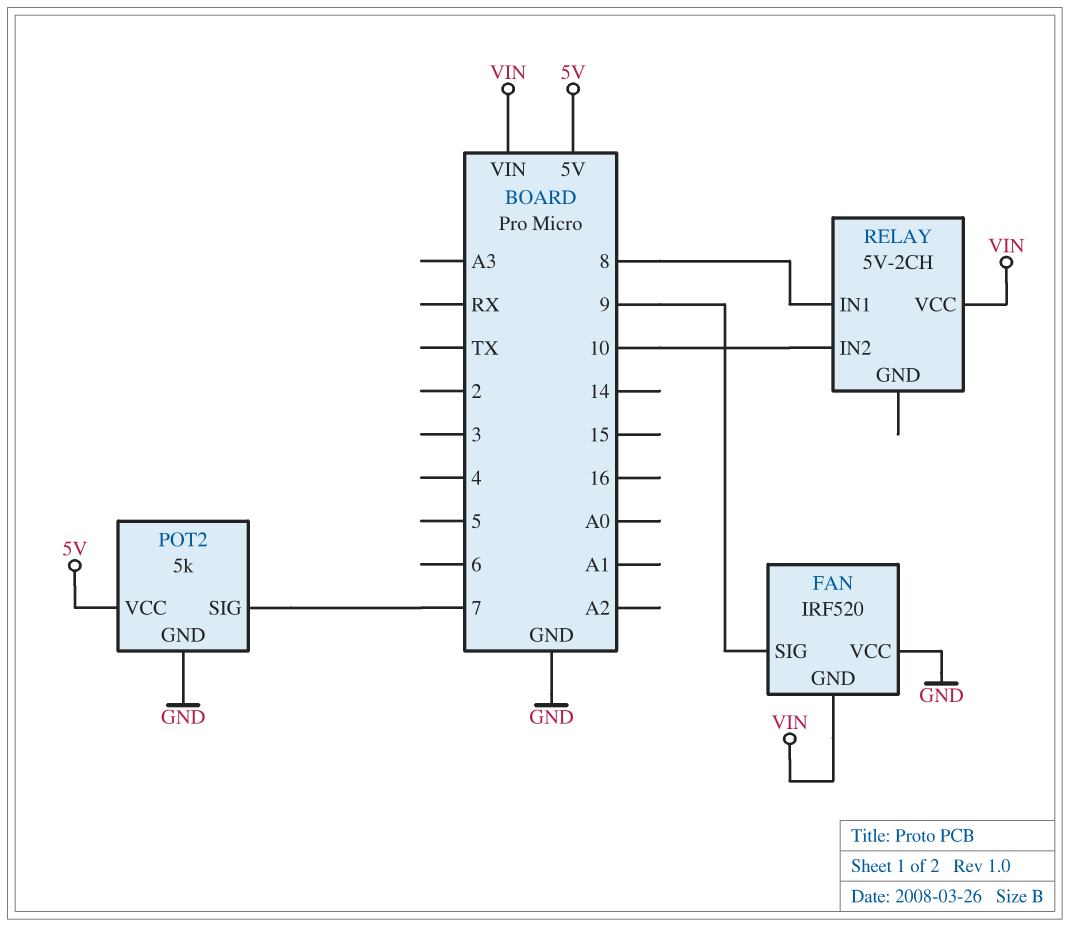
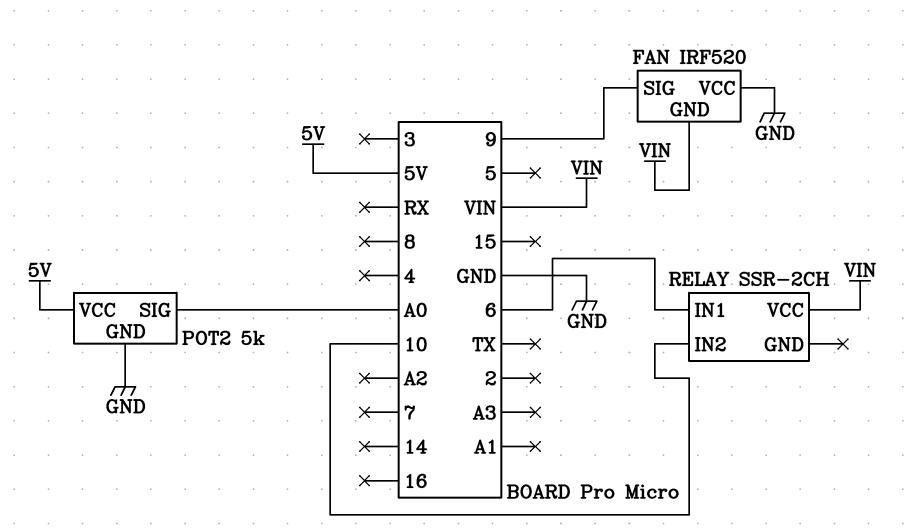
POT2 pin SIG: 7 -> A0
RELAY: 5V-2CH -> SSR-2CH
RELAY pin IN1: 8 -> 6

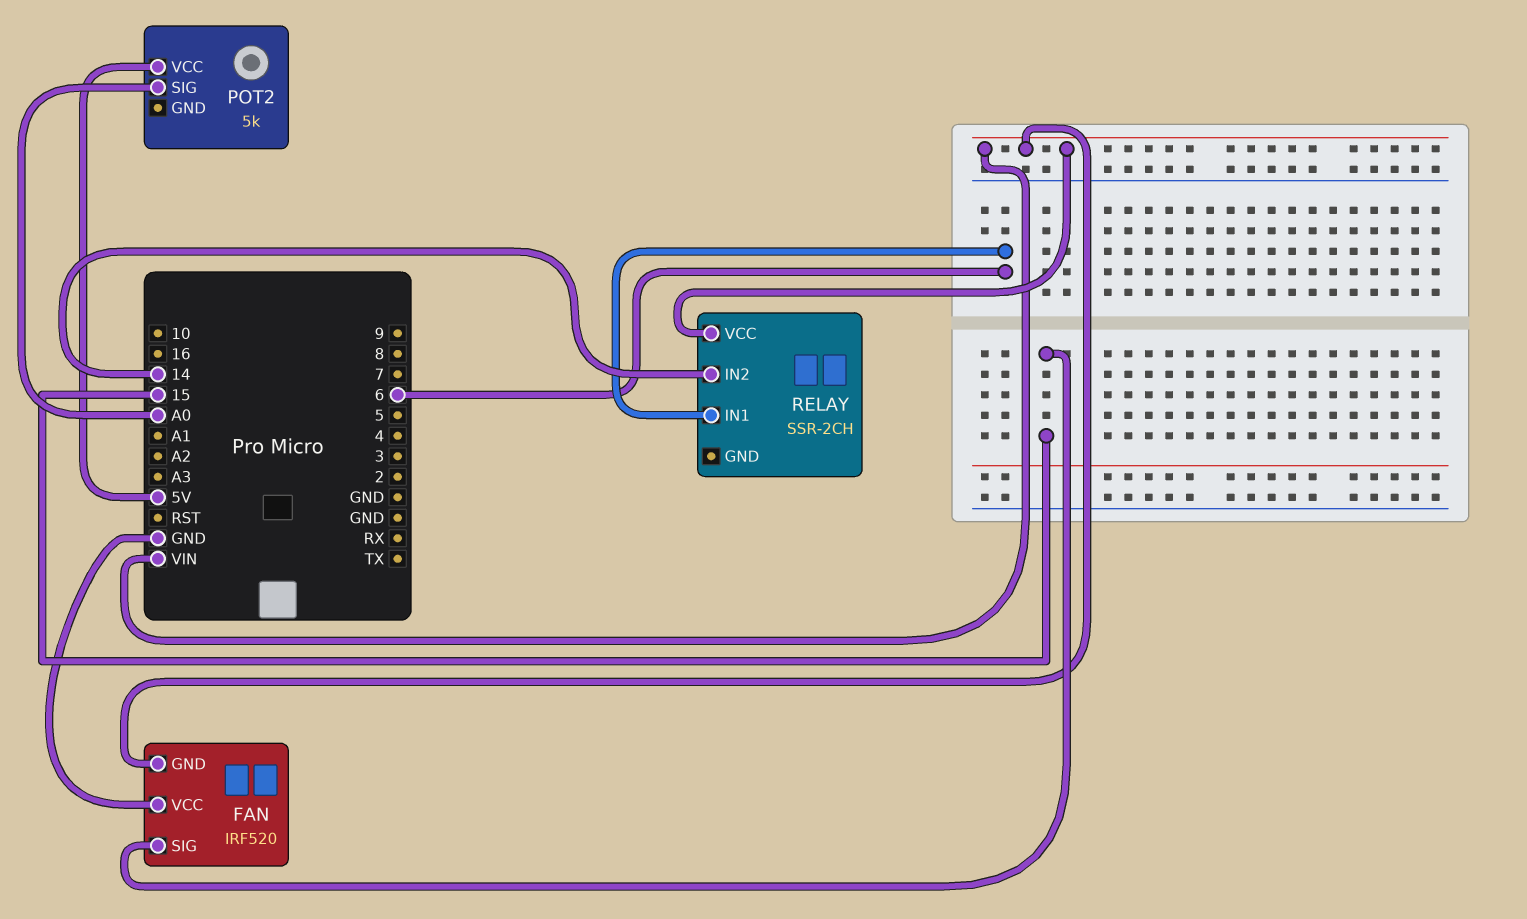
FAN pin SIG: 9 -> 15
POT2 pin GND: GND -> none
RELAY pin IN2: 10 -> 14

